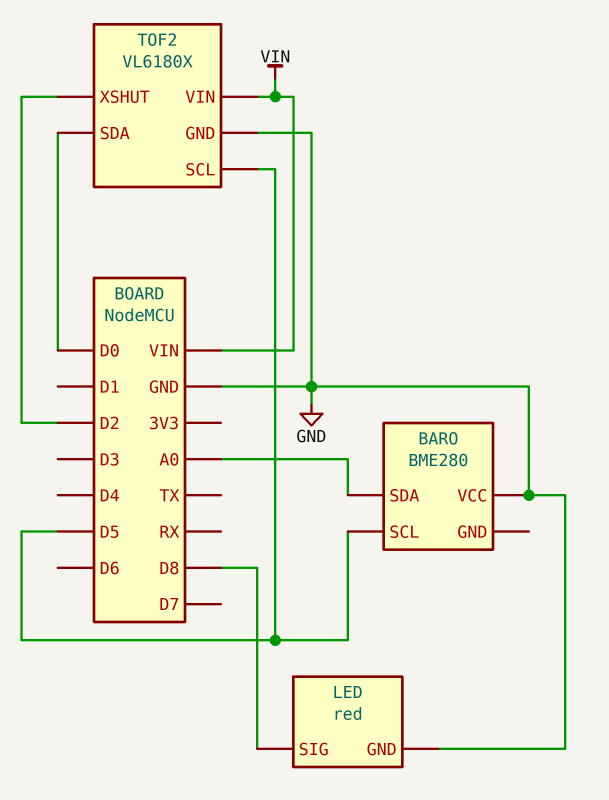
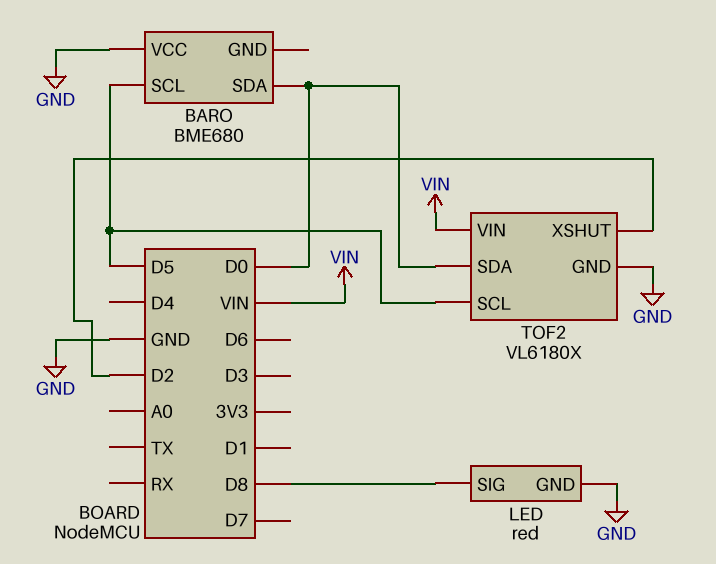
BARO: BME280 -> BME680
BARO pin SDA: A0 -> D0

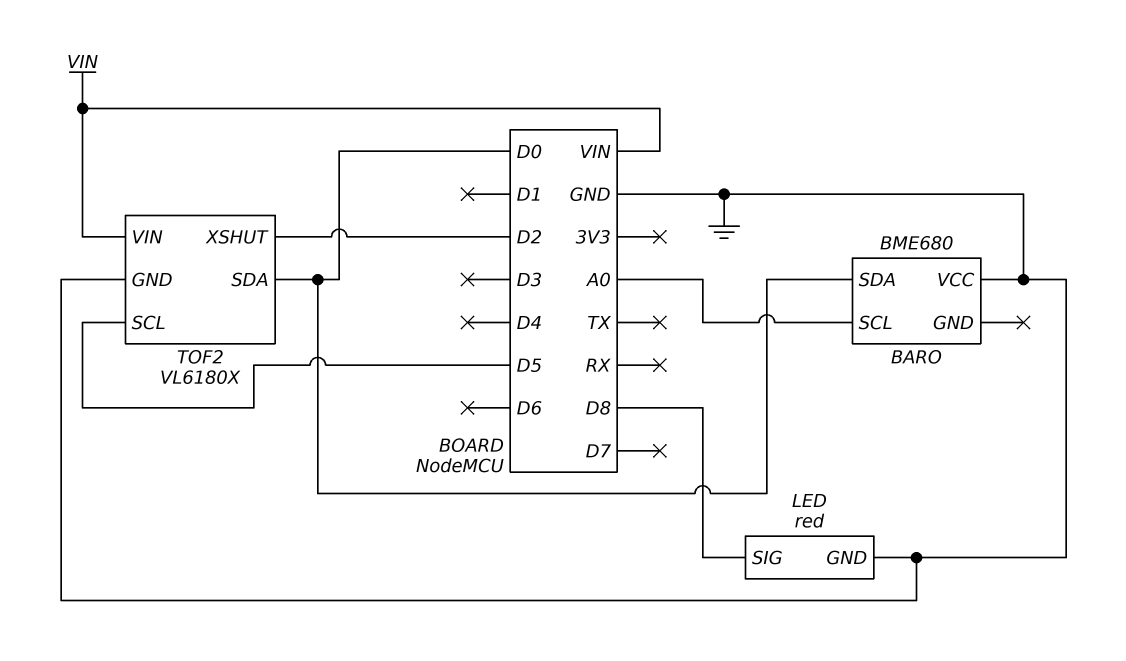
BARO pin SCL: D5 -> A0

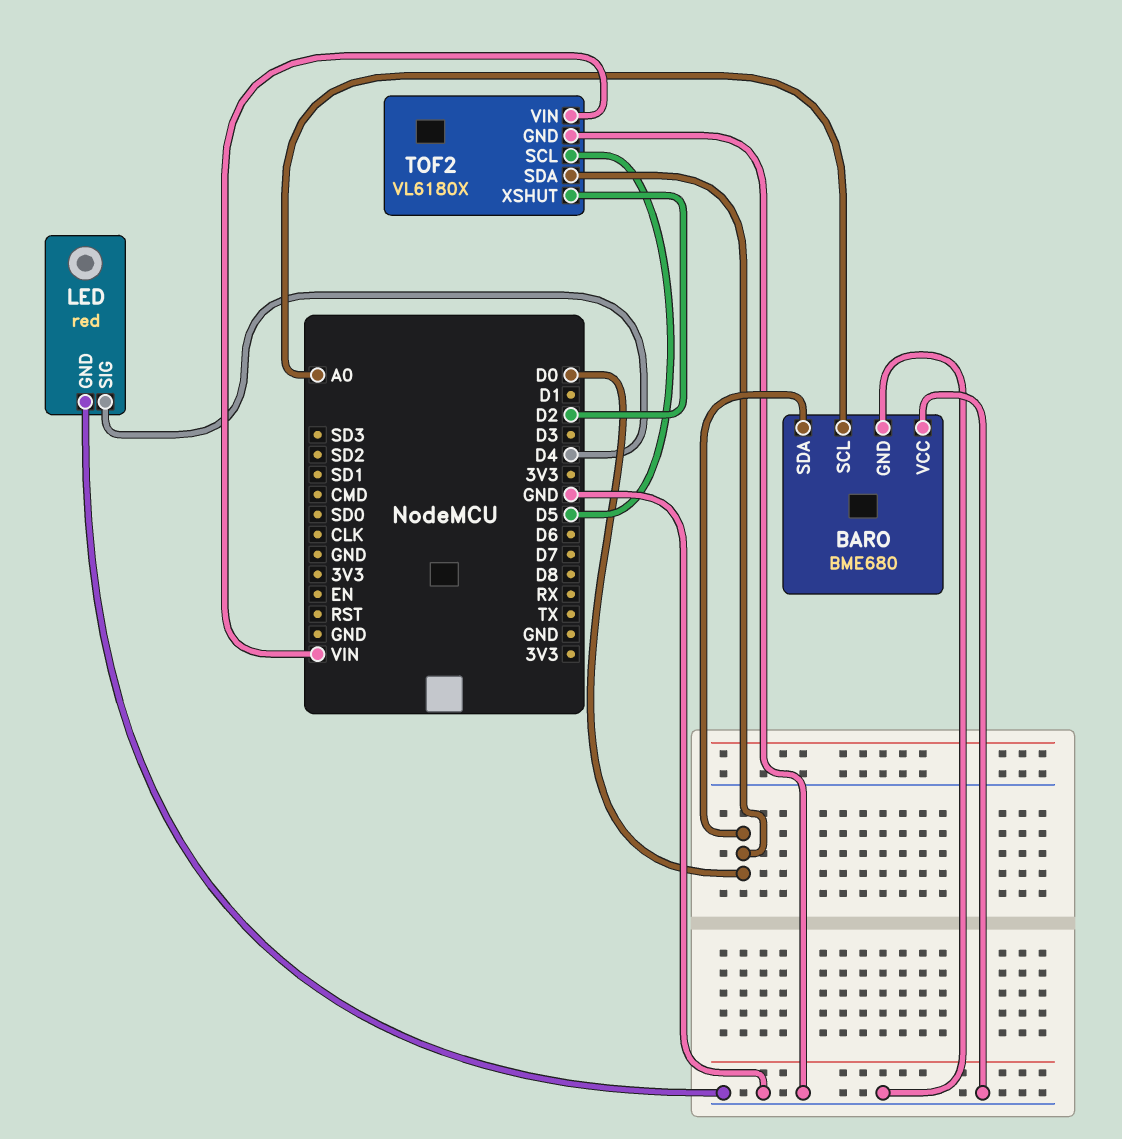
BARO pin GND: none -> GND
LED pin SIG: D8 -> D4

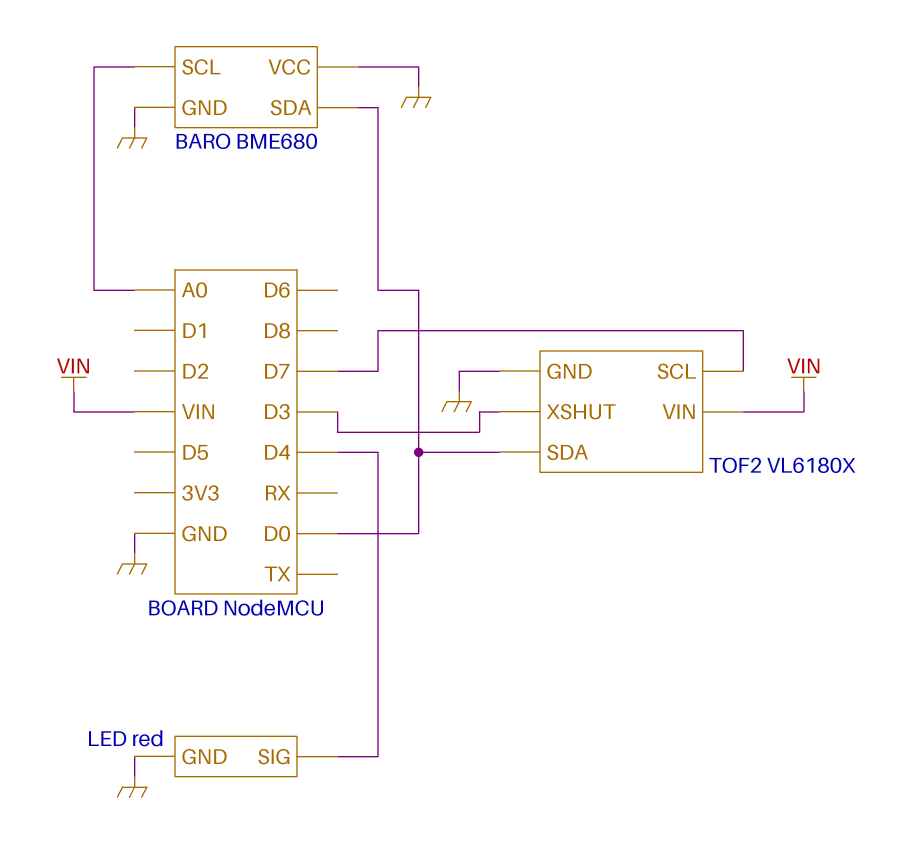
TOF2 pin SCL: D5 -> D7
TOF2 pin XSHUT: D2 -> D3

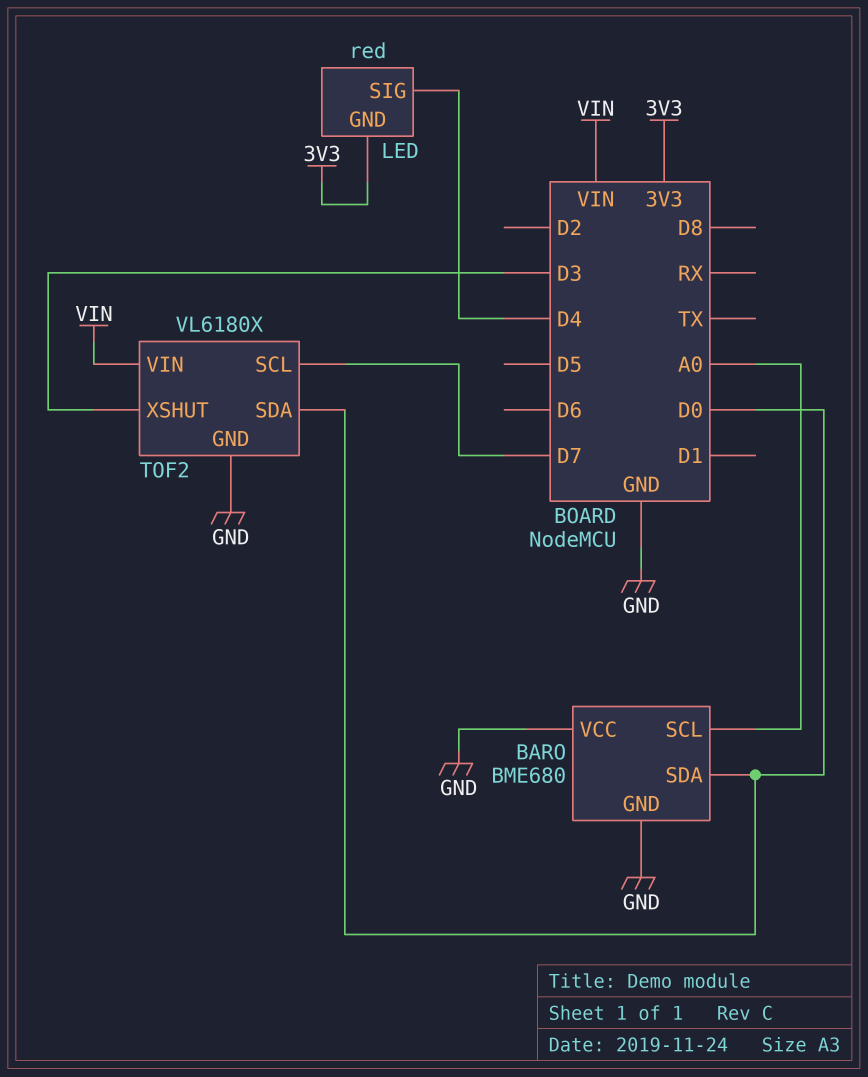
LED pin GND: GND -> 3V3

